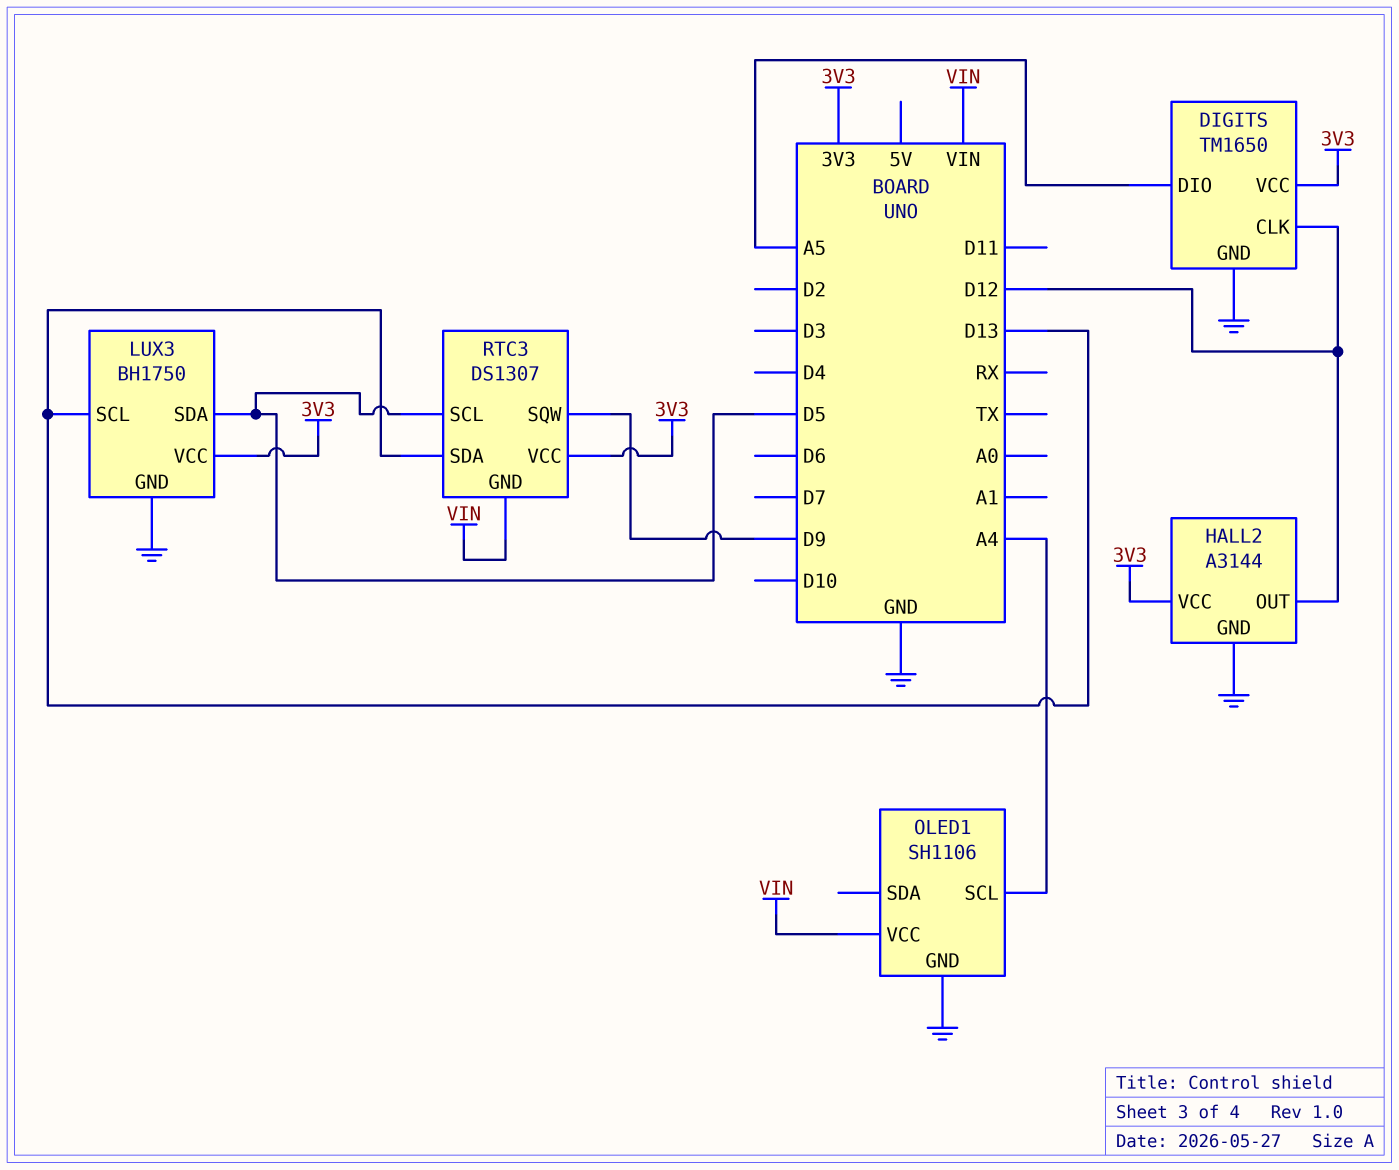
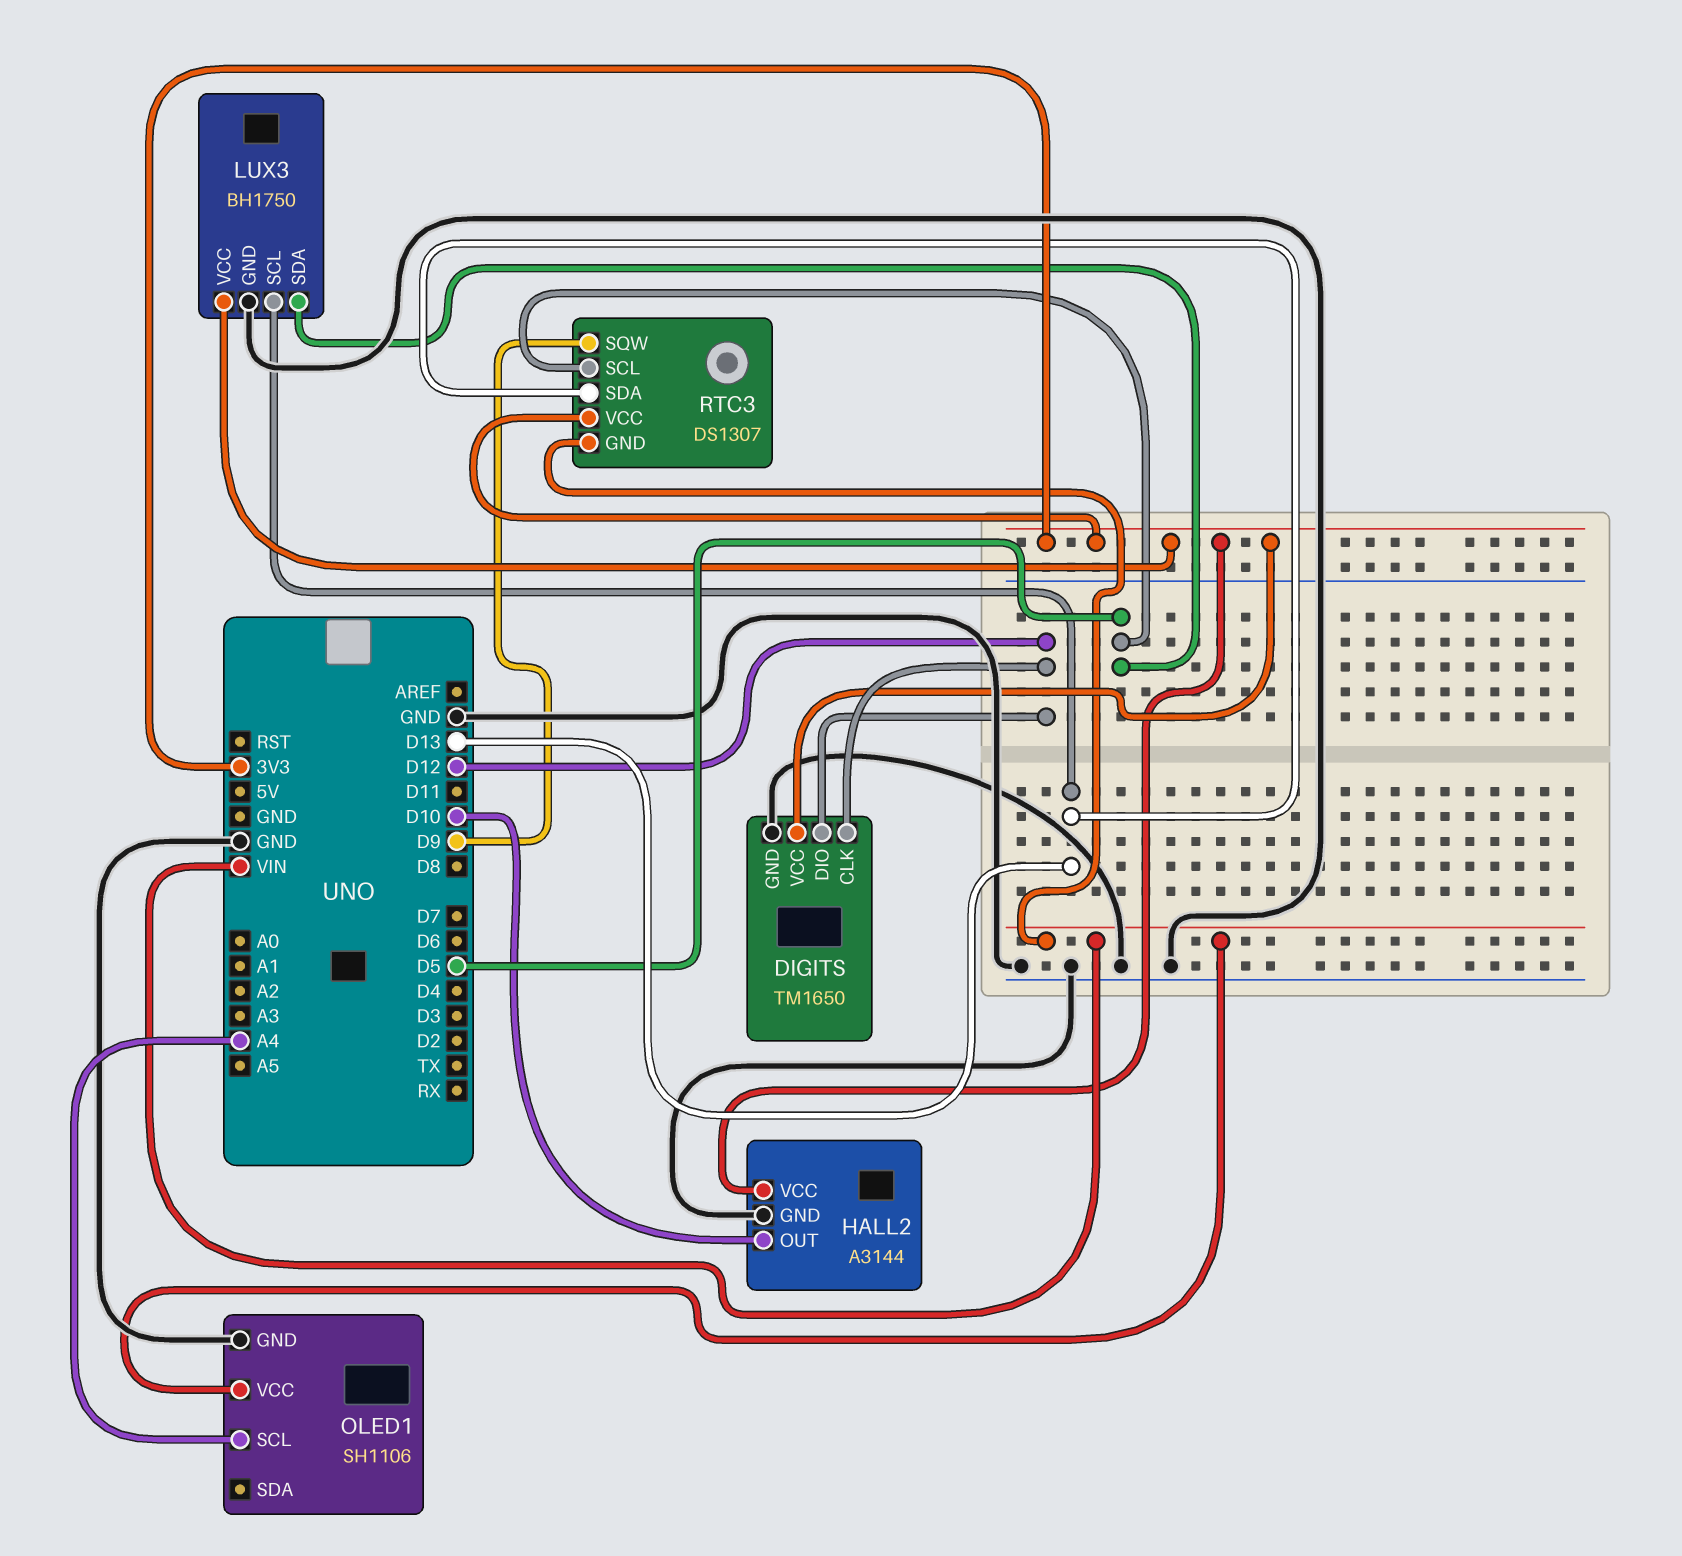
DIGITS pin DIO: A5 -> D12
HALL2 pin OUT: D12 -> D10

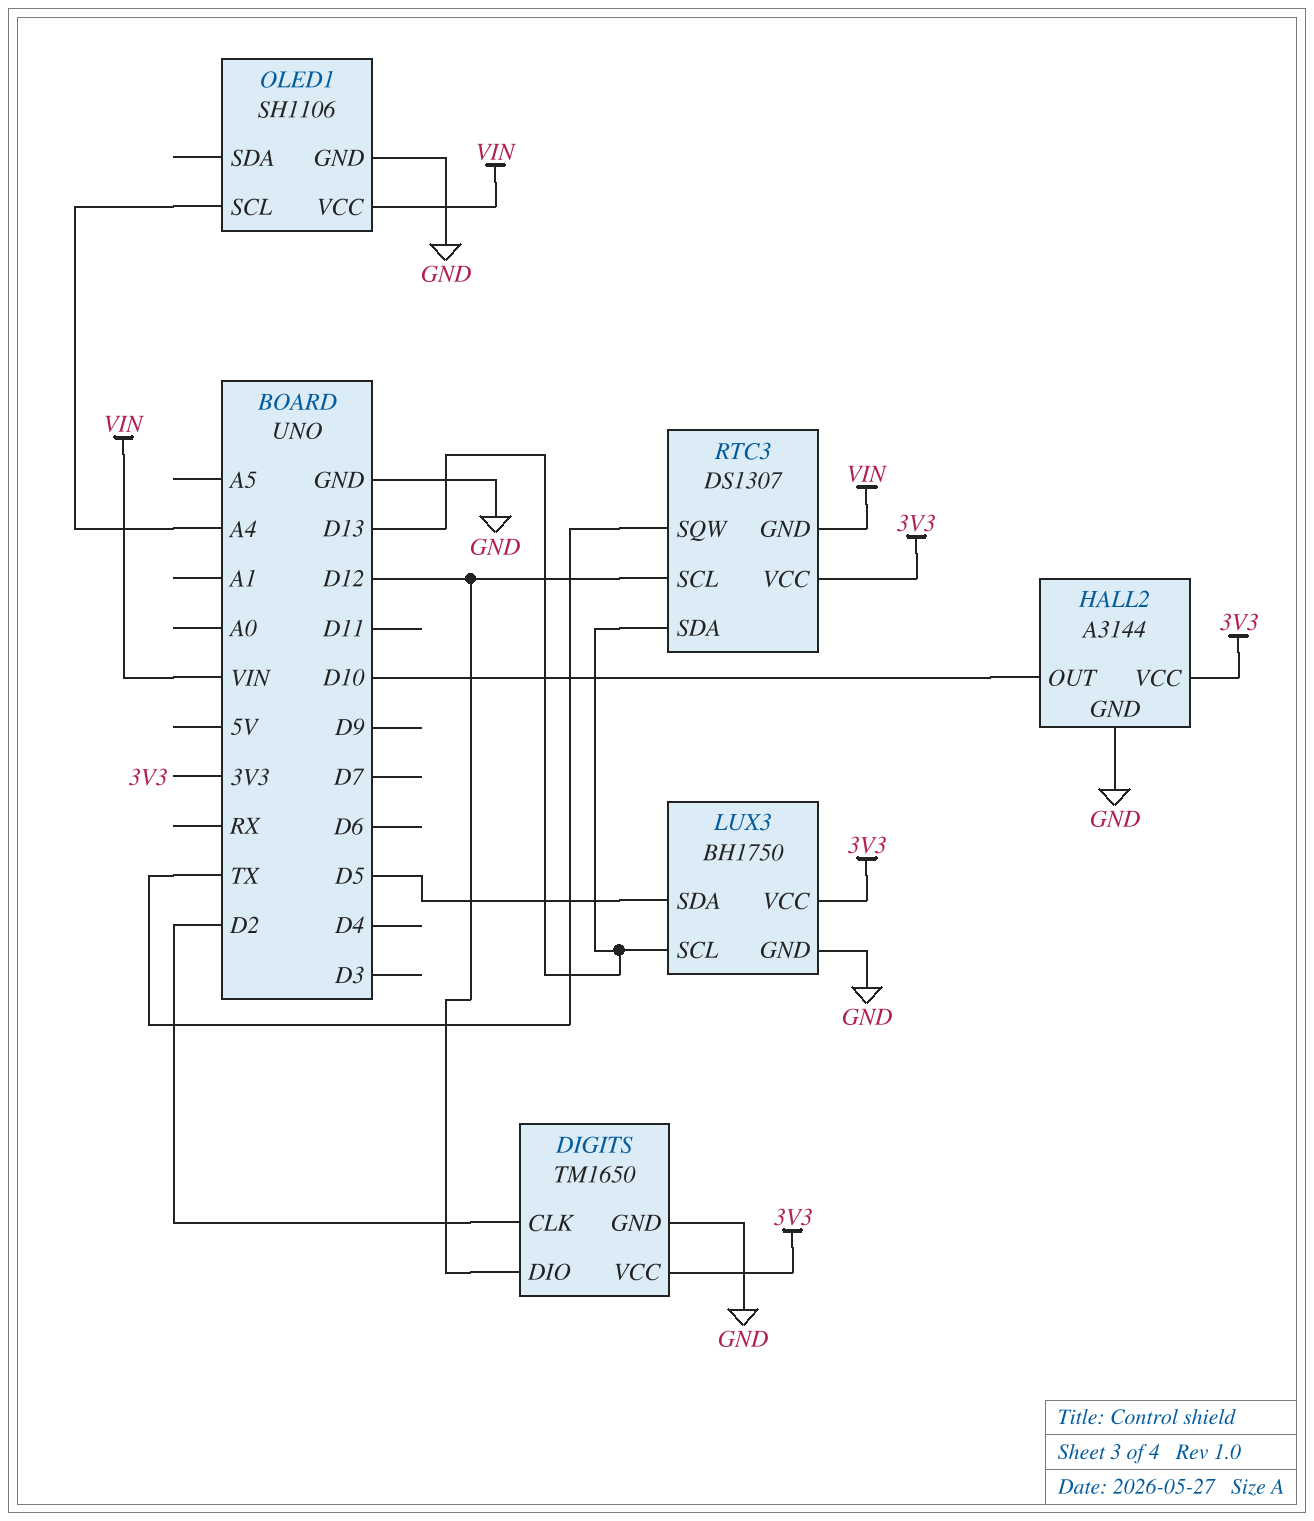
DIGITS pin CLK: D12 -> D2
RTC3 pin SCL: D5 -> D12
RTC3 pin SQW: D9 -> TX

